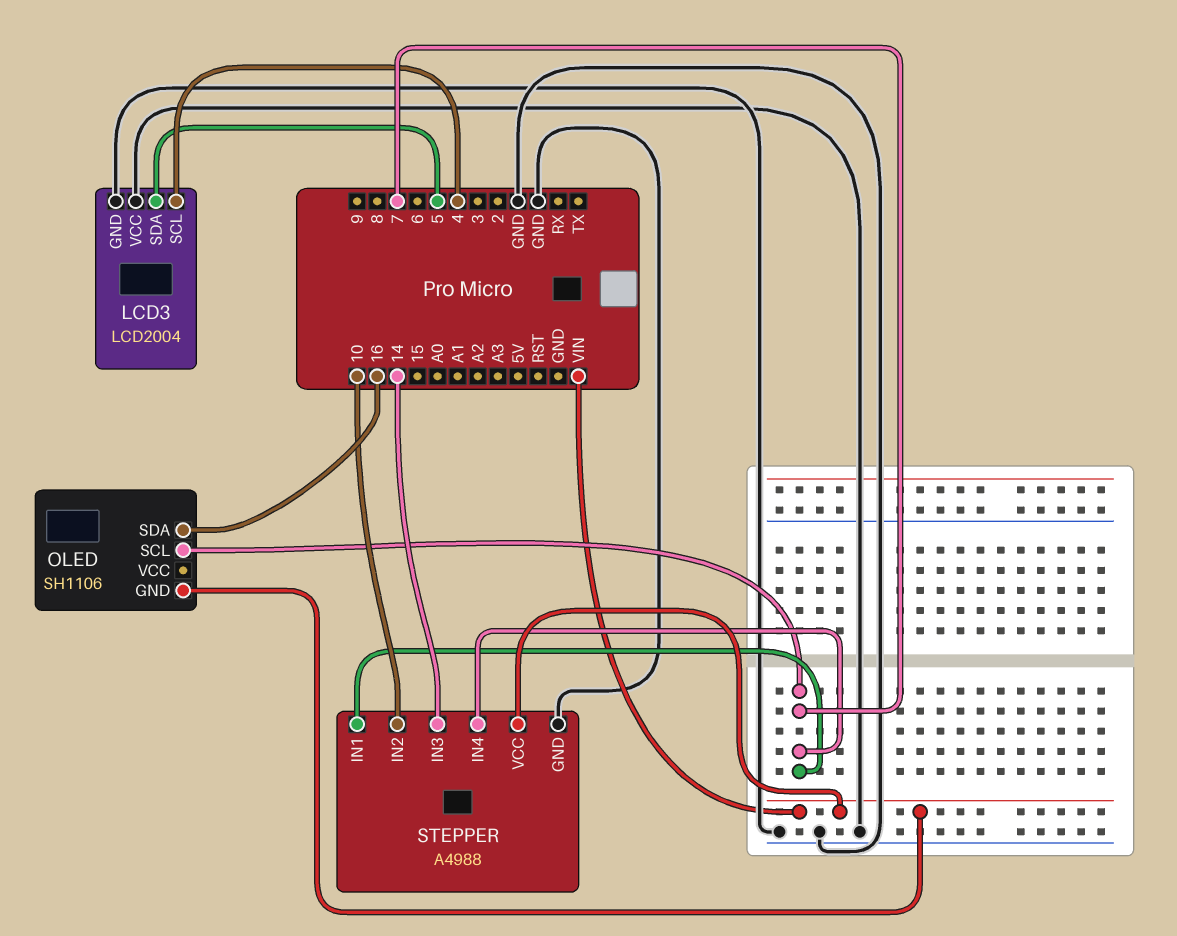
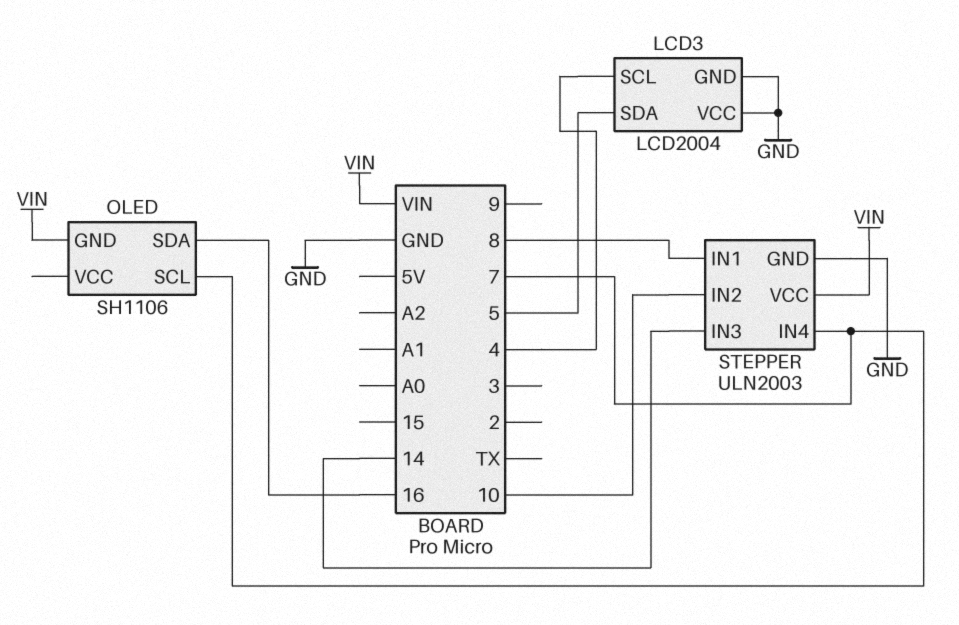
STEPPER: A4988 -> ULN2003
STEPPER pin IN1: 7 -> 8

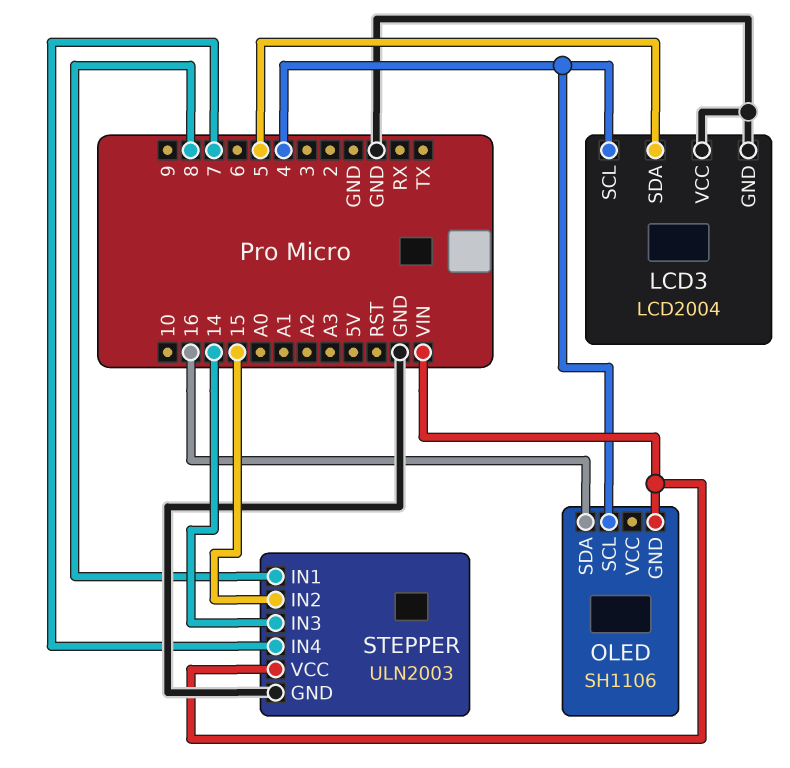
OLED pin SCL: 7 -> 4
STEPPER pin IN2: 10 -> 15

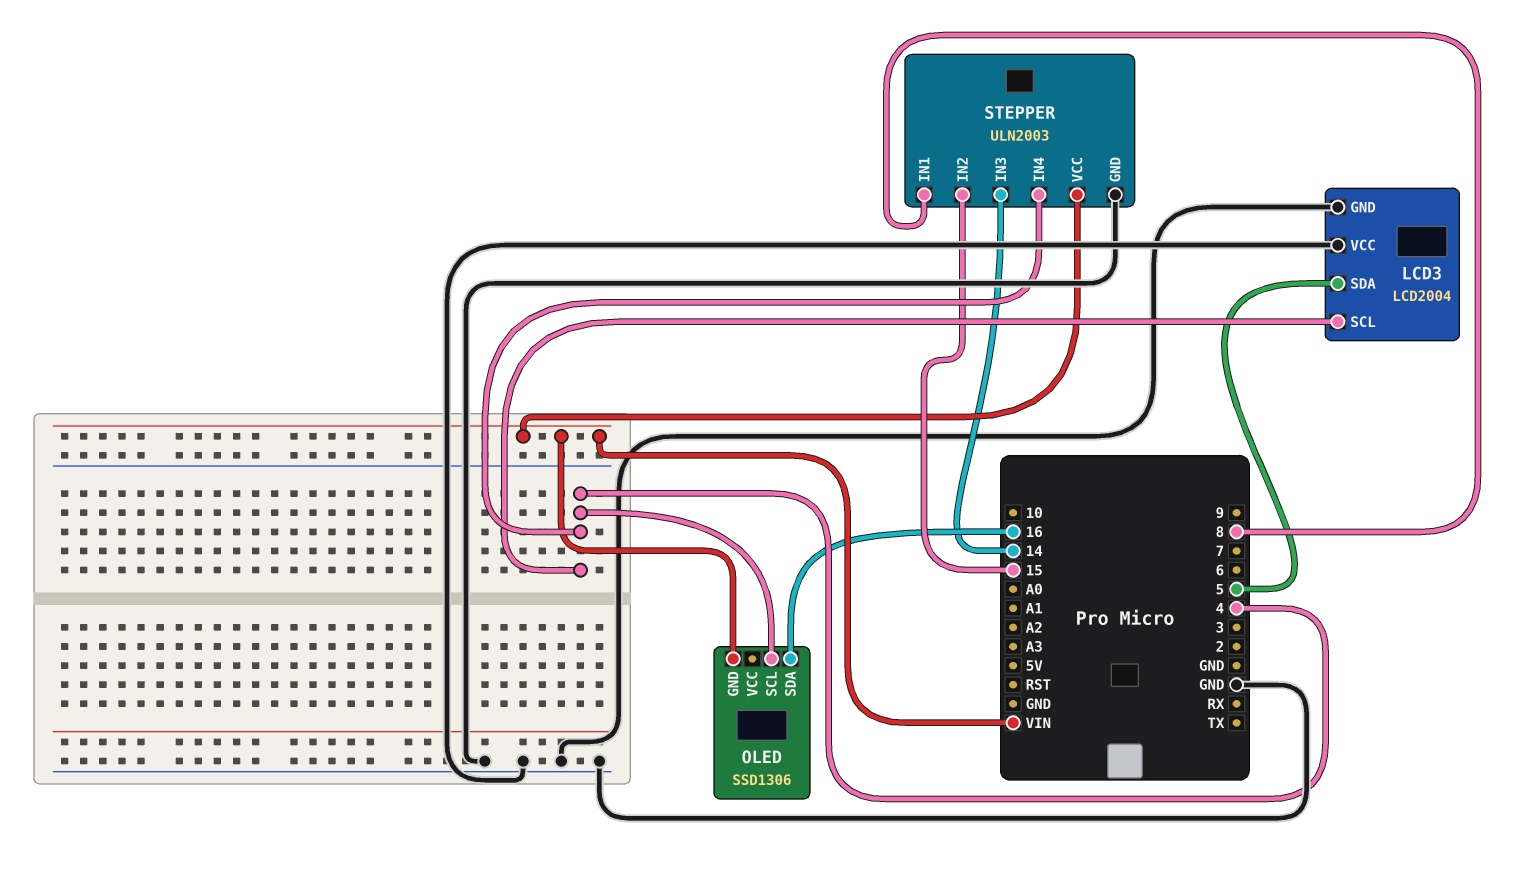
OLED: SH1106 -> SSD1306
STEPPER pin IN4: 7 -> 4

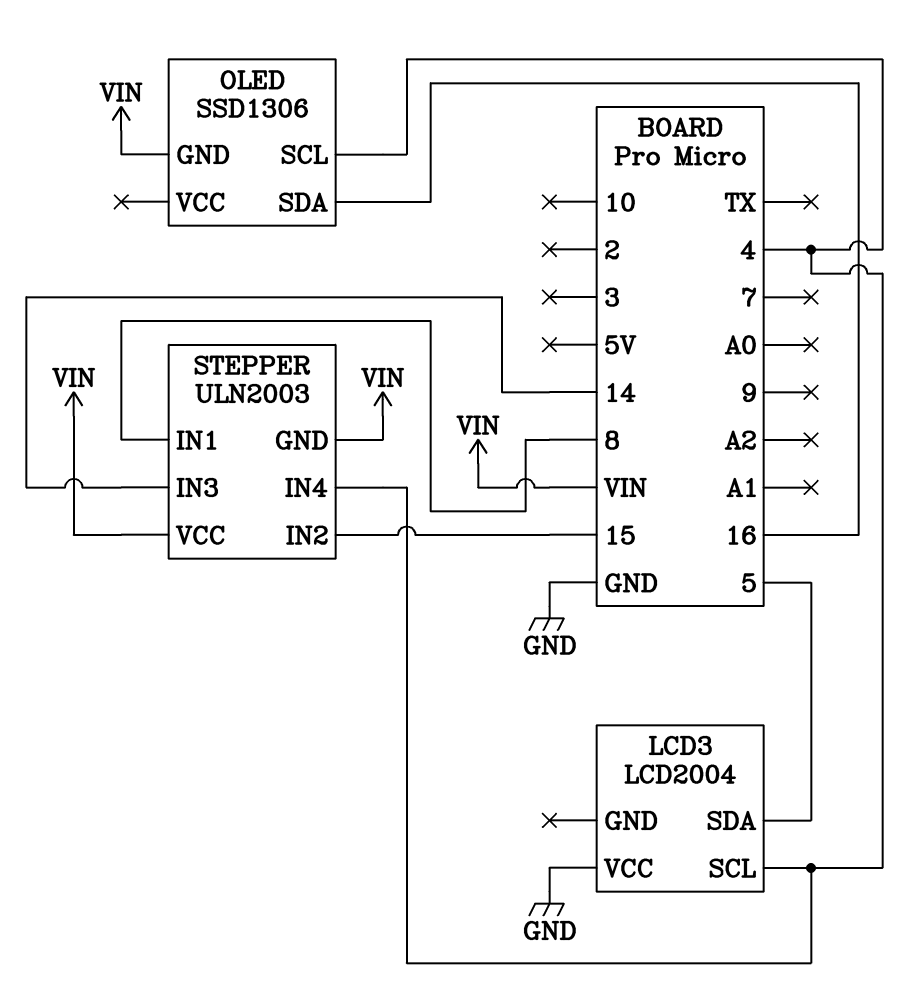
LCD3 pin GND: GND -> none
STEPPER pin GND: GND -> VIN

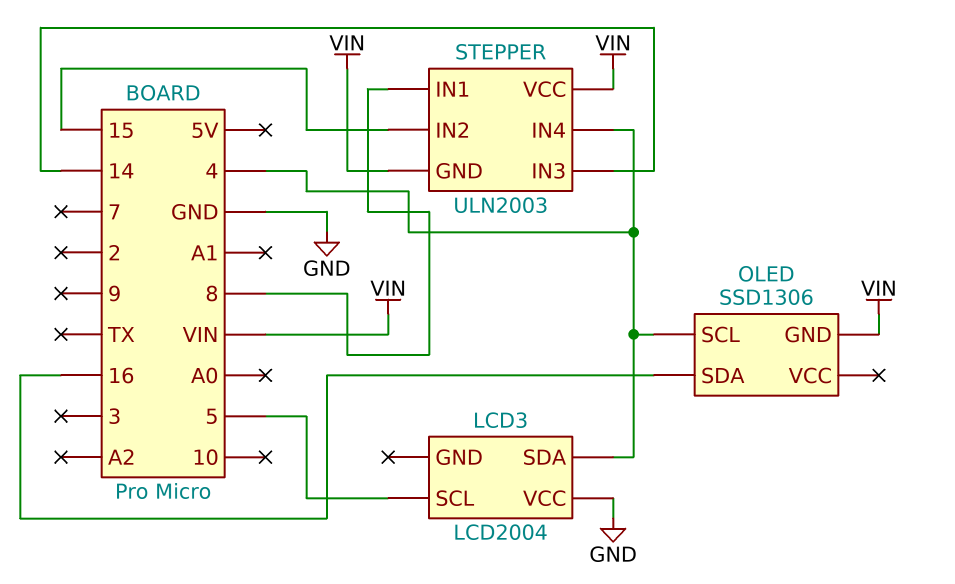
LCD3 pin SCL: 4 -> 5
LCD3 pin SDA: 5 -> 4

